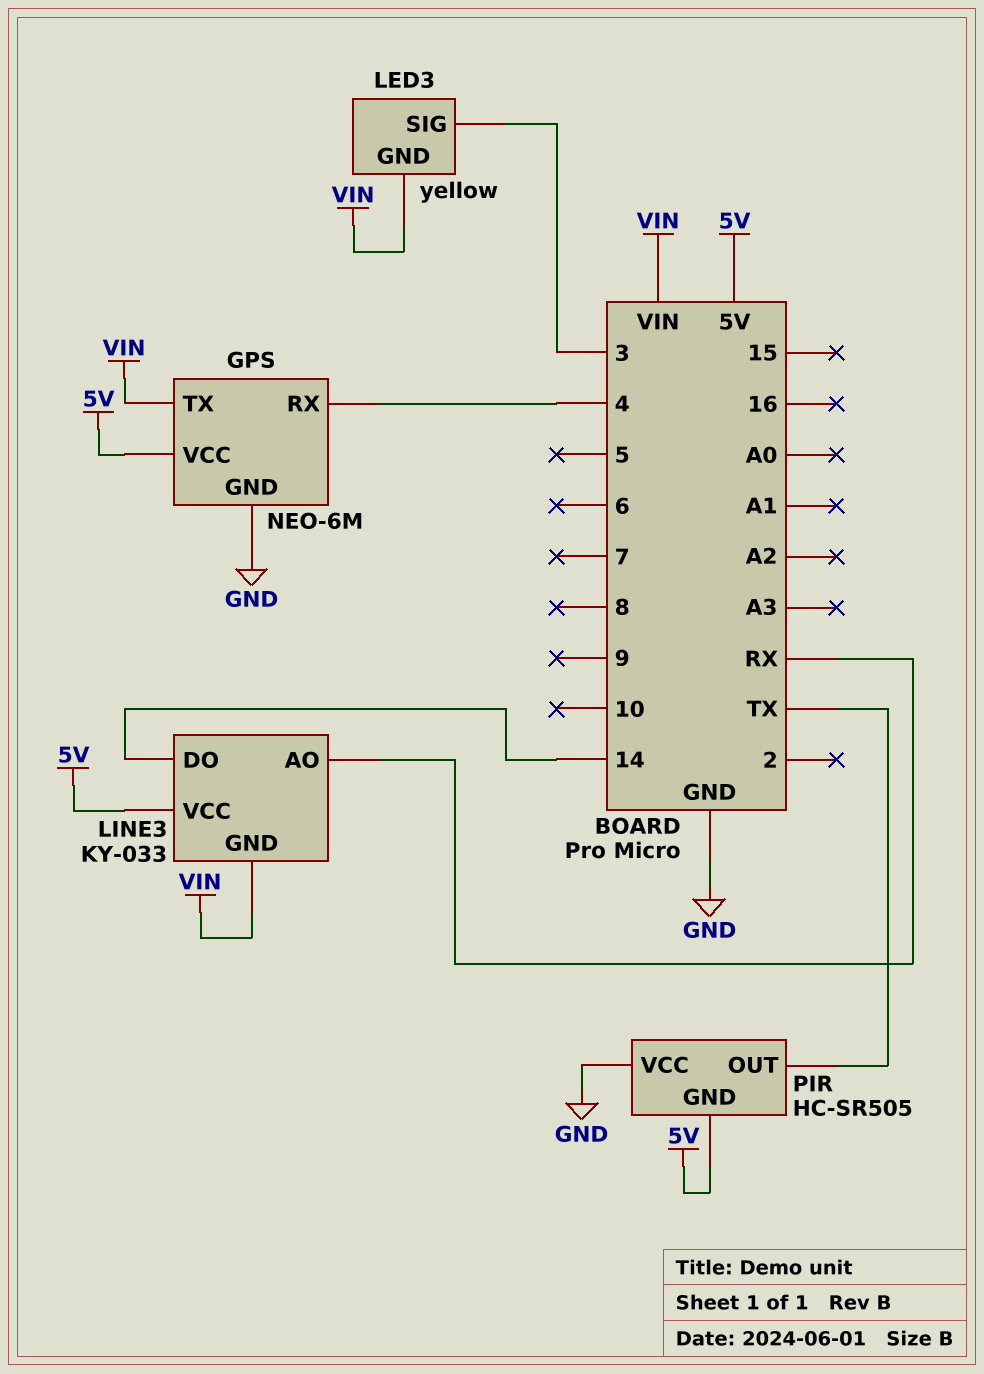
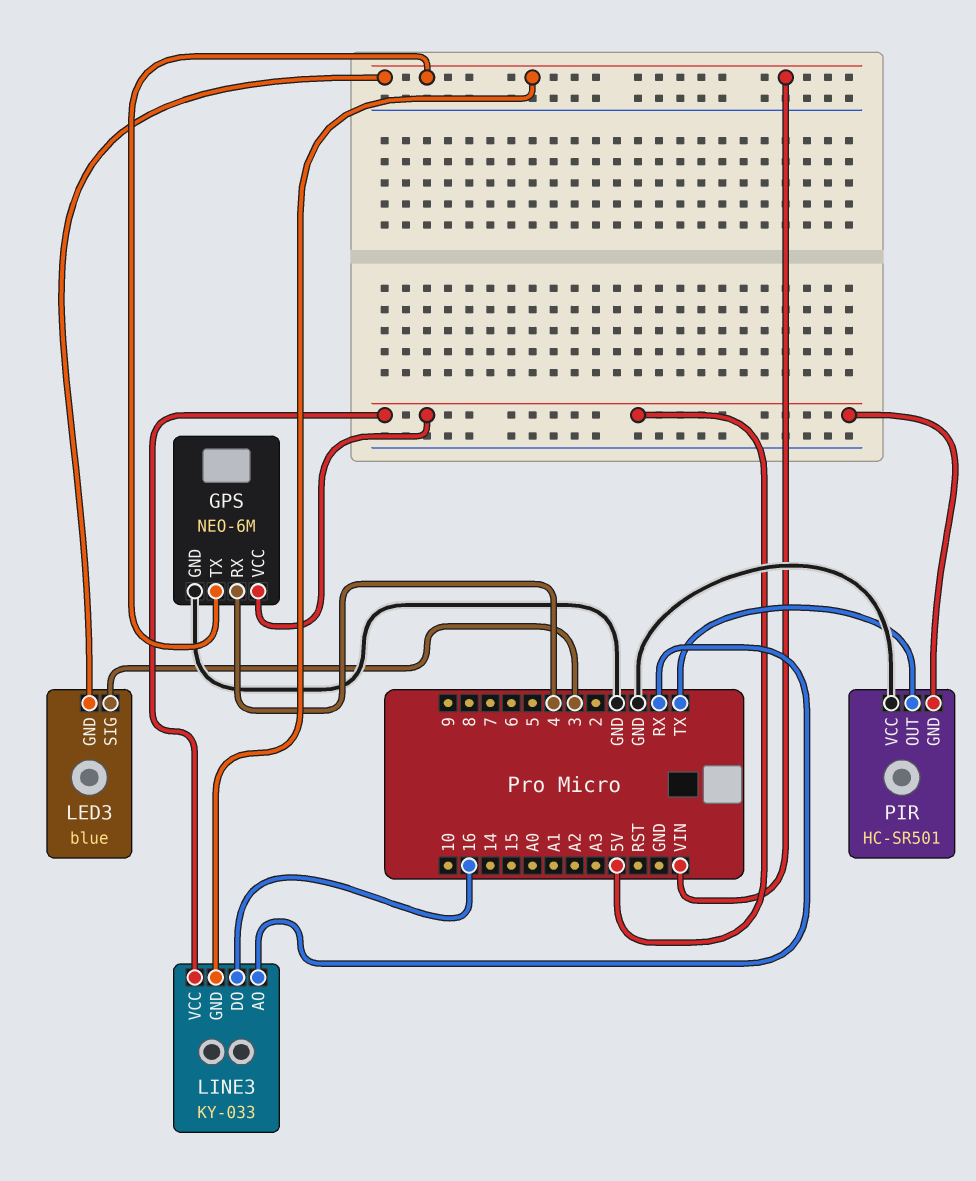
LED3: yellow -> blue
LINE3 pin DO: 14 -> 16
PIR: HC-SR505 -> HC-SR501

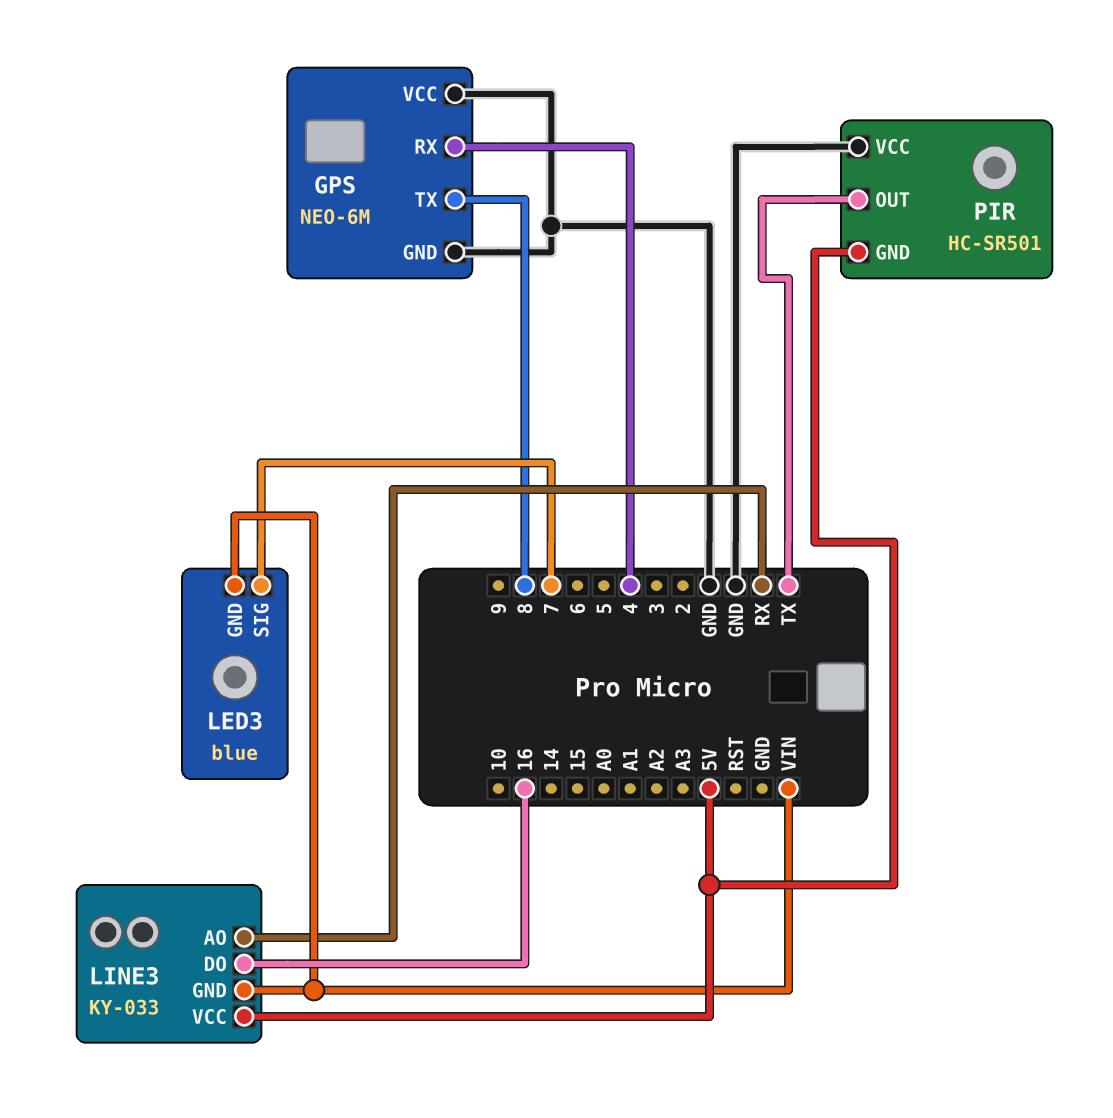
GPS pin TX: VIN -> 8
GPS pin VCC: 5V -> GND
LED3 pin SIG: 3 -> 7

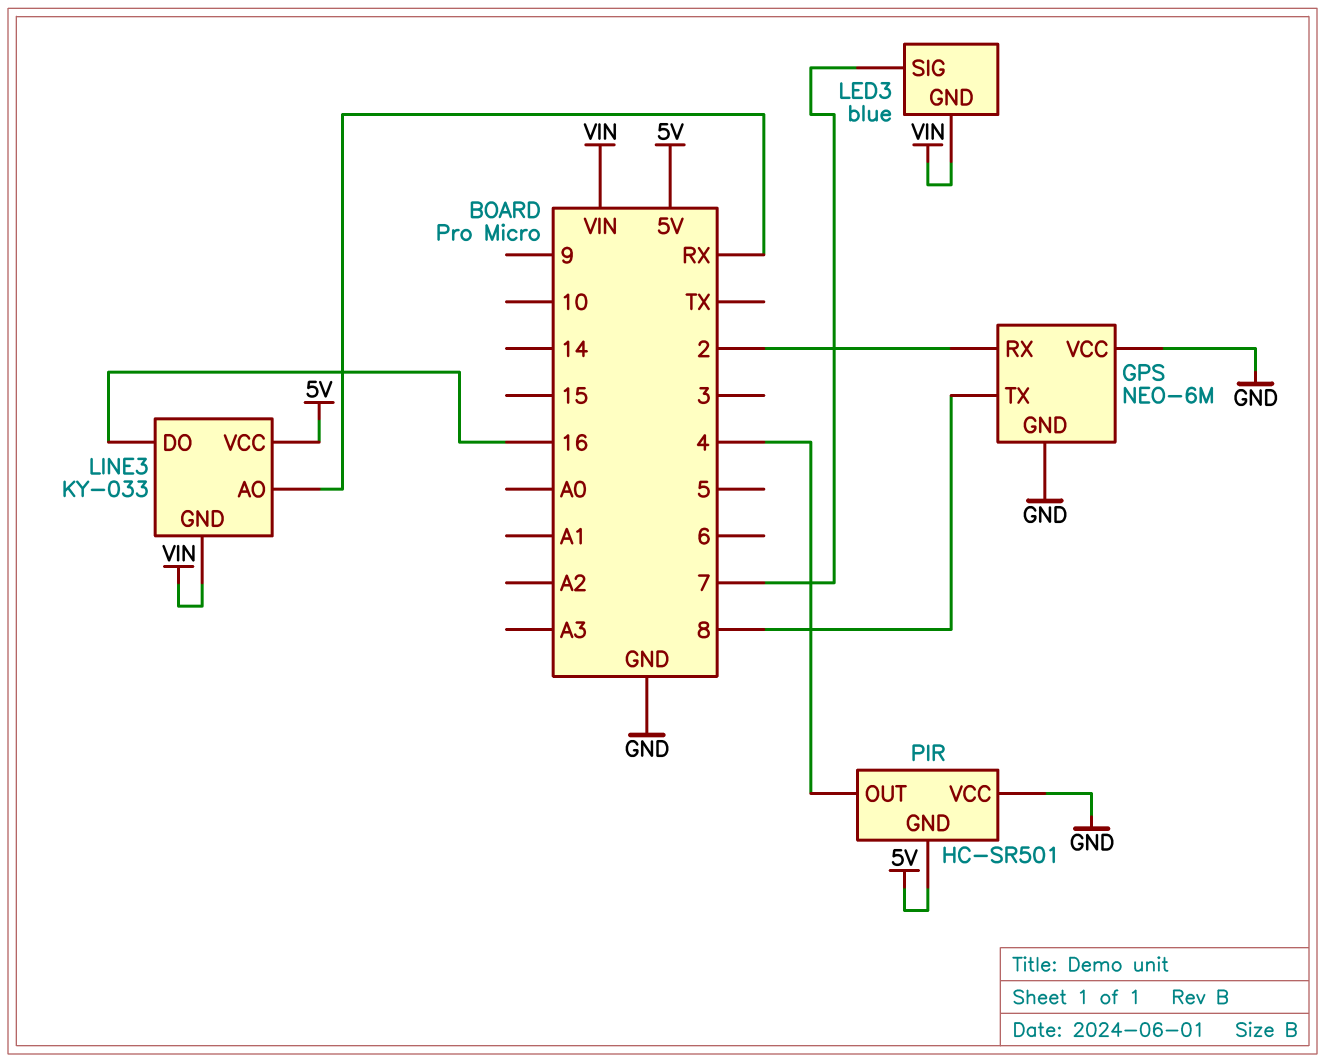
GPS pin RX: 4 -> 2
PIR pin OUT: TX -> 4

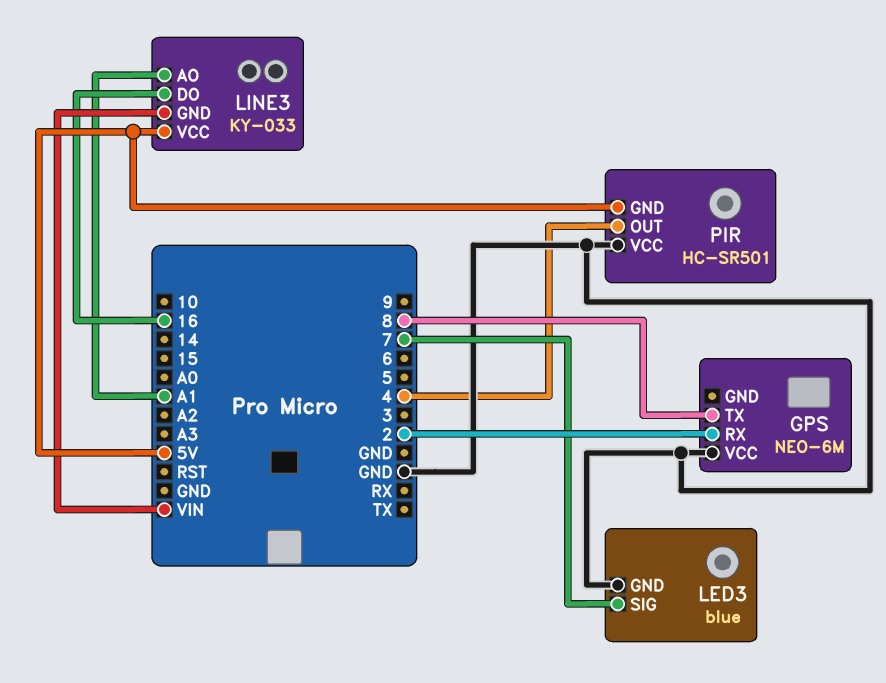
GPS pin GND: GND -> none
LED3 pin GND: VIN -> GND
LINE3 pin AO: RX -> A1

